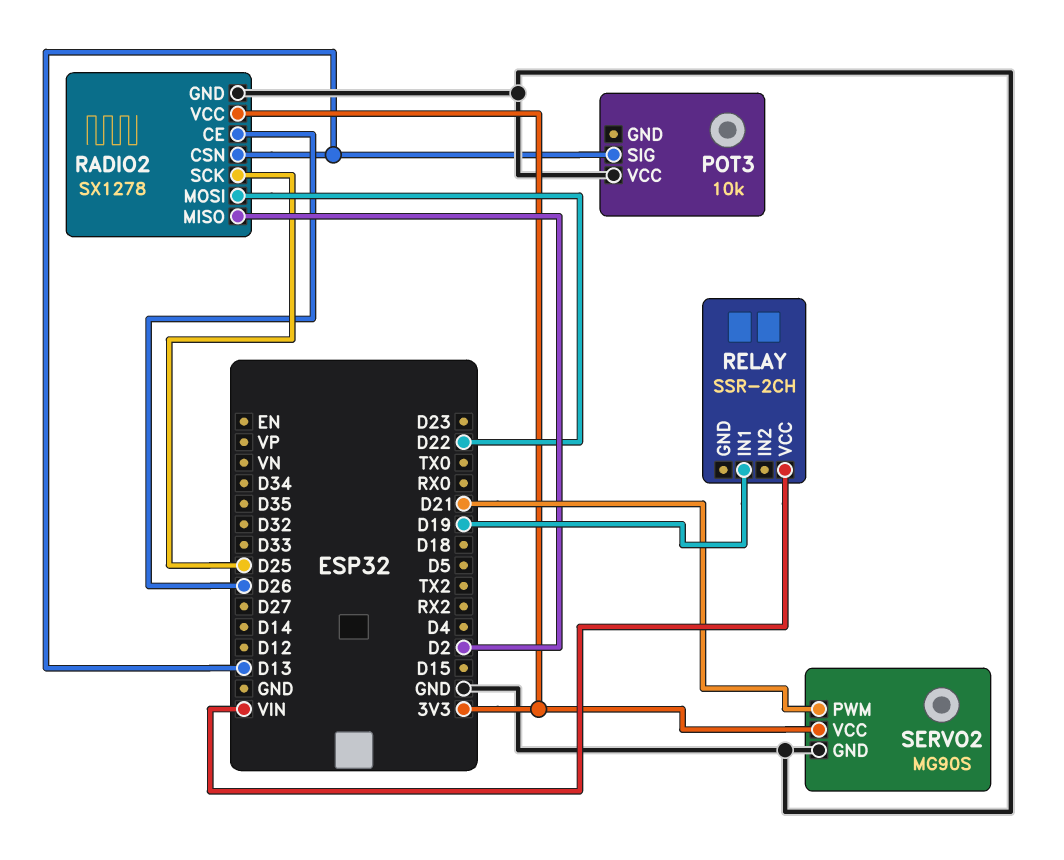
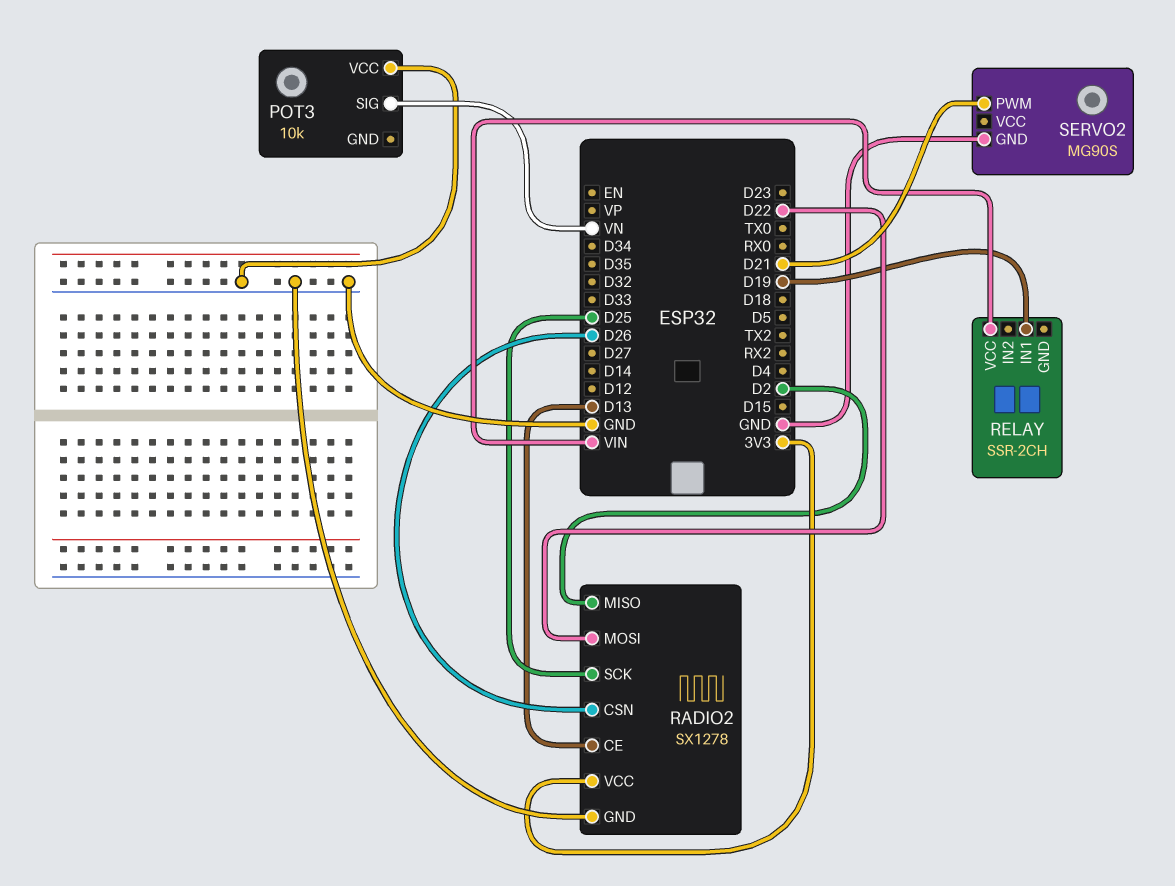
POT3 pin SIG: D13 -> VN
RADIO2 pin CE: D26 -> D13
RADIO2 pin CSN: D13 -> D26
SERVO2 pin VCC: 3V3 -> none

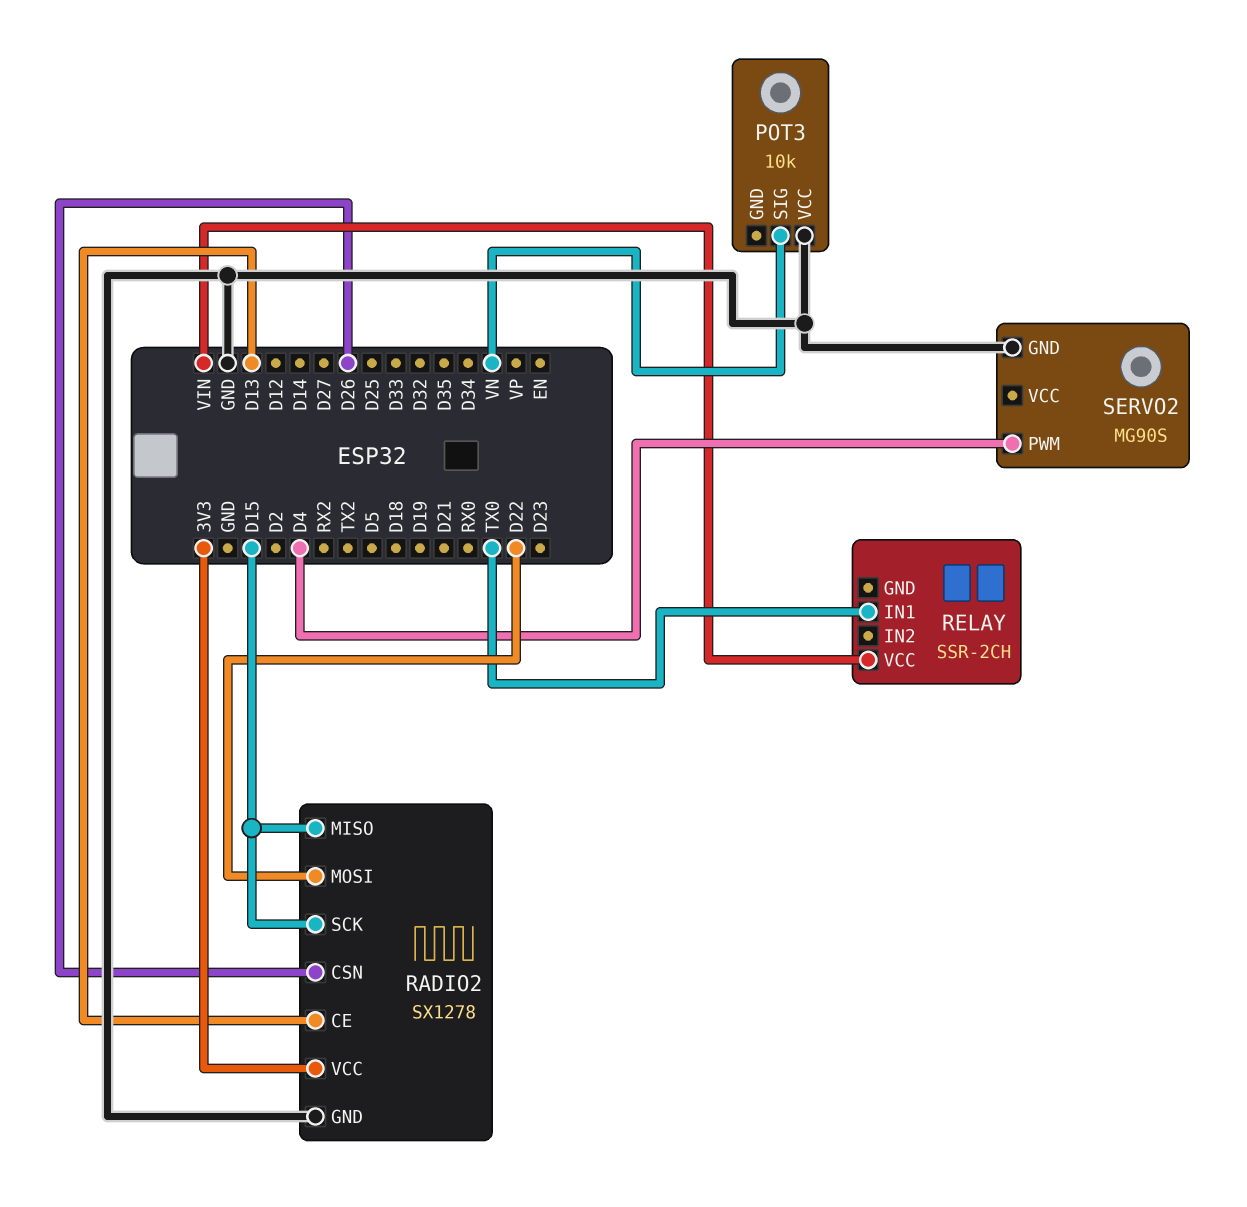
RADIO2 pin MISO: D2 -> D15
RADIO2 pin SCK: D25 -> D15
RELAY pin IN1: D19 -> TX0
SERVO2 pin PWM: D21 -> D4

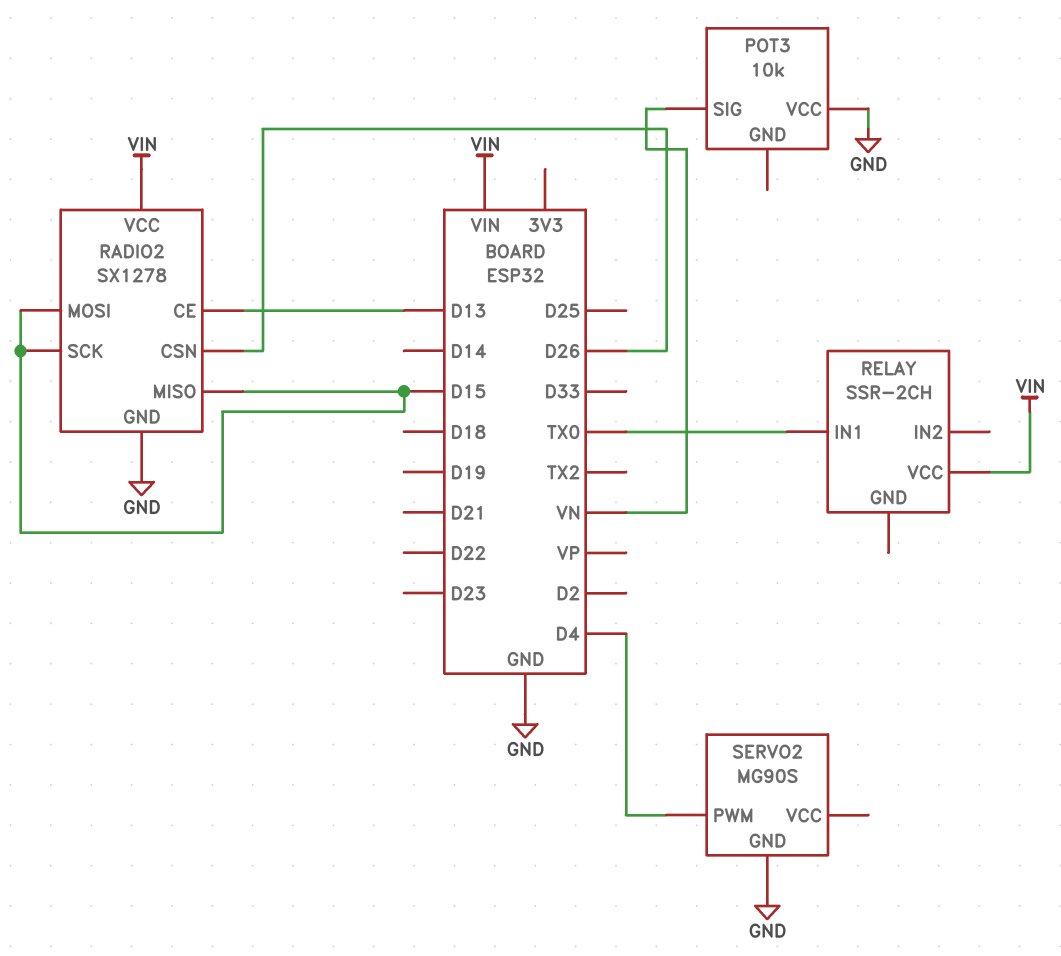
RADIO2 pin MOSI: D22 -> D15
RADIO2 pin VCC: 3V3 -> VIN

